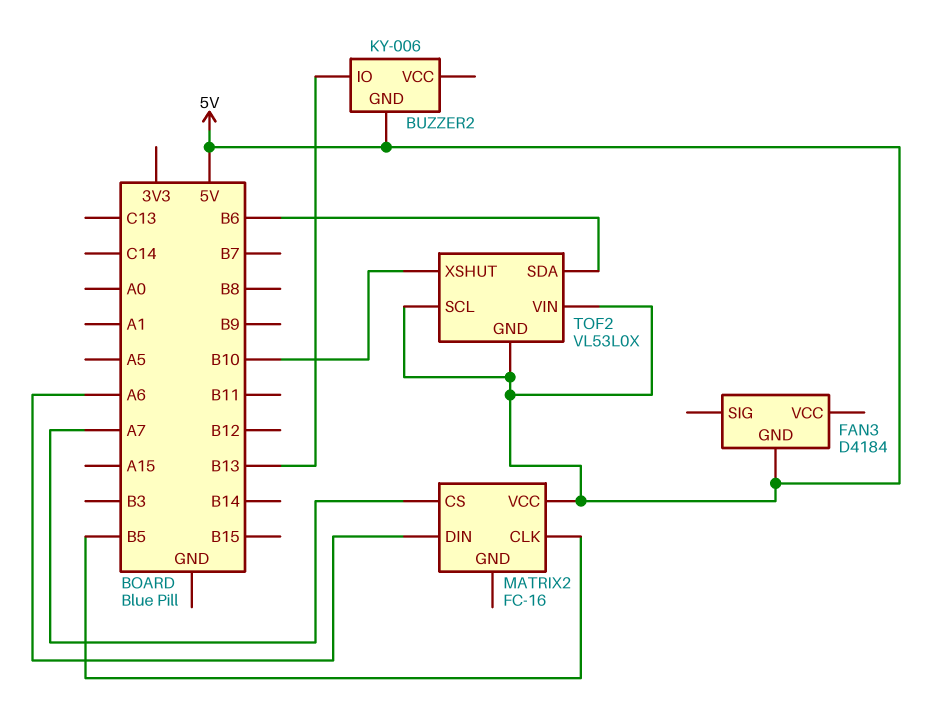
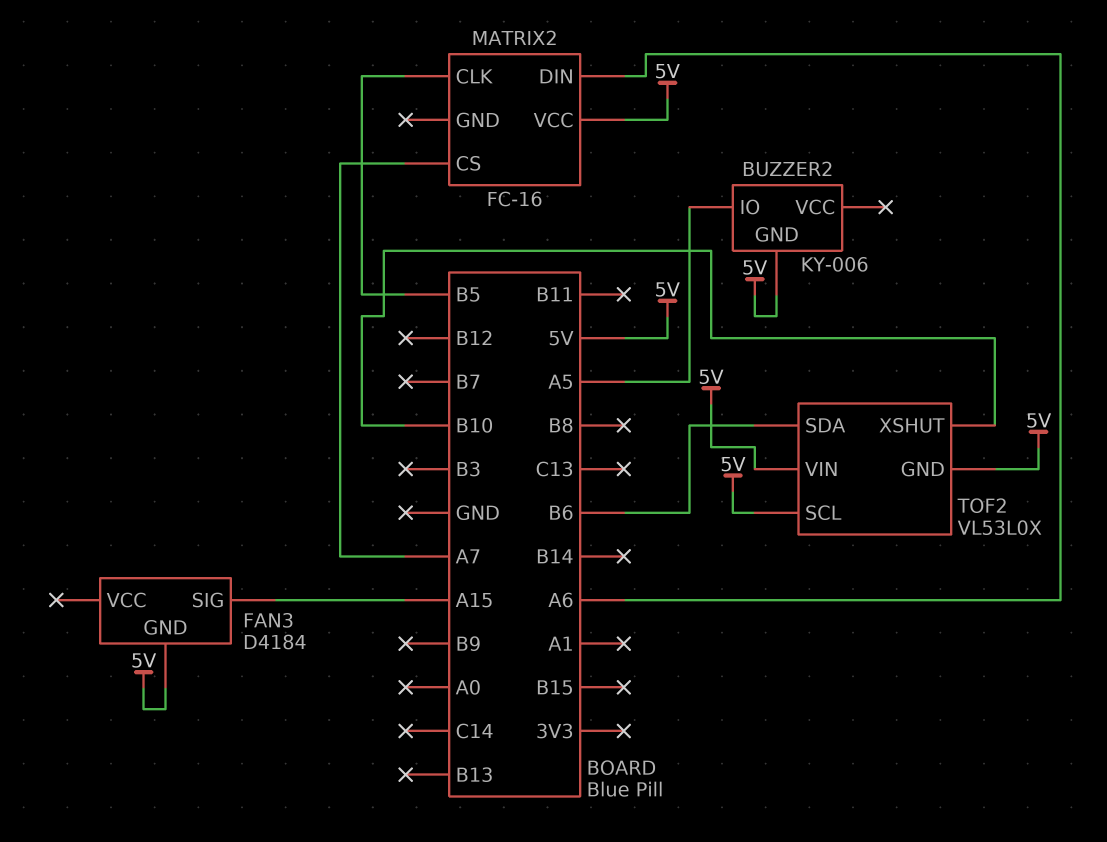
BUZZER2 pin IO: B13 -> A5
FAN3 pin SIG: none -> A15

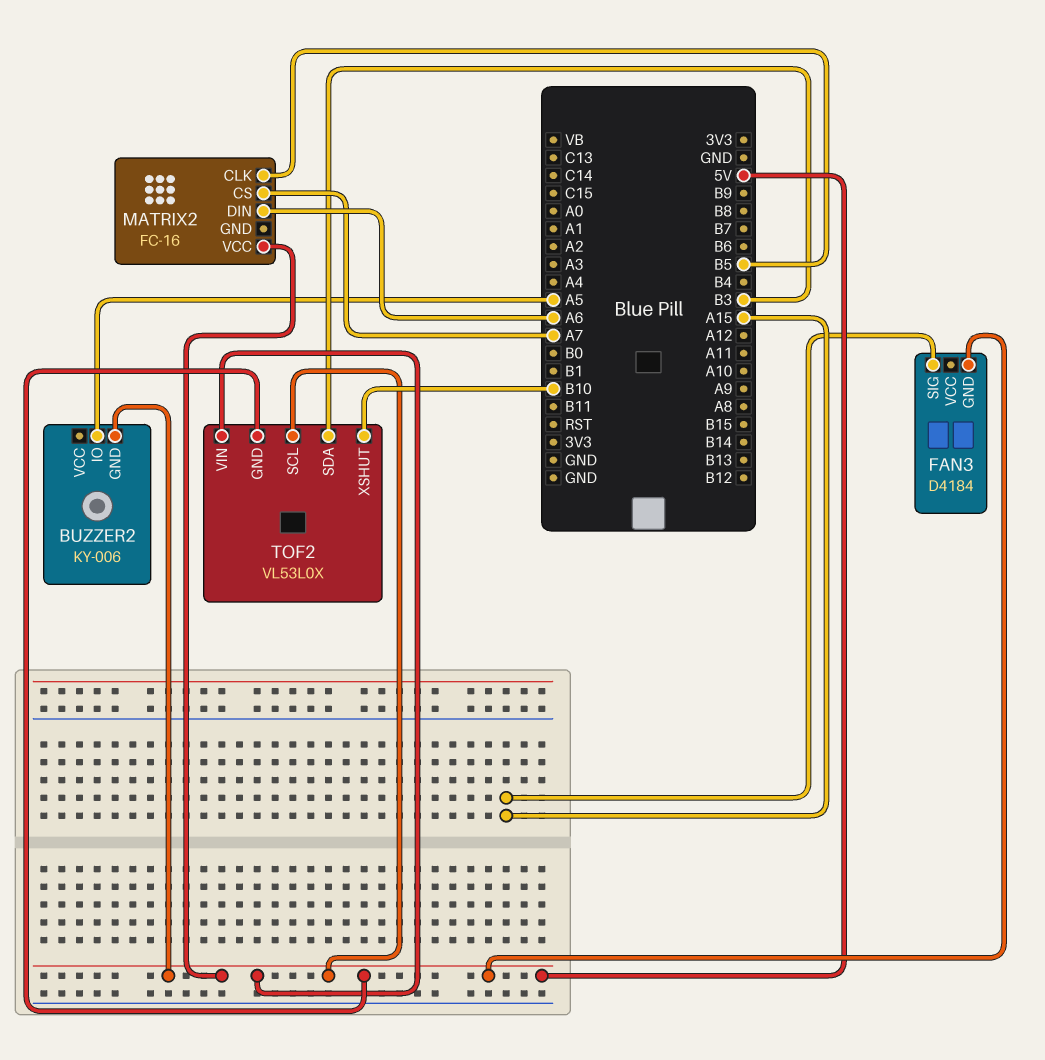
TOF2 pin SDA: B6 -> B3

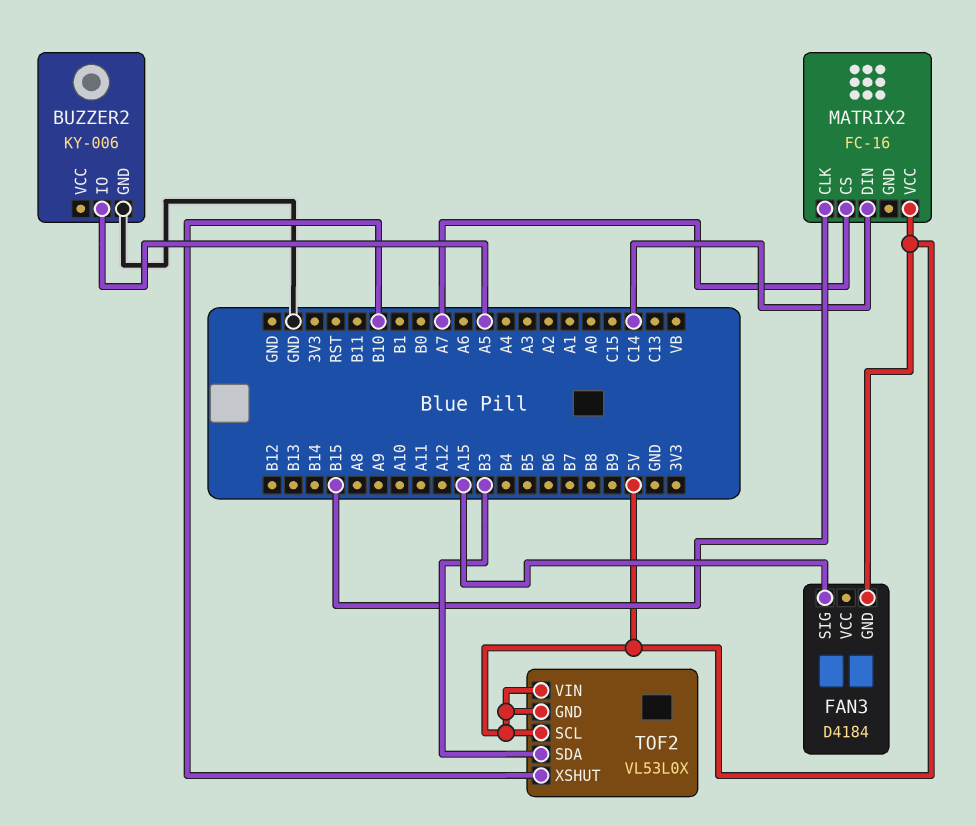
BUZZER2 pin GND: 5V -> GND
MATRIX2 pin CLK: B5 -> B15
MATRIX2 pin DIN: A6 -> C14

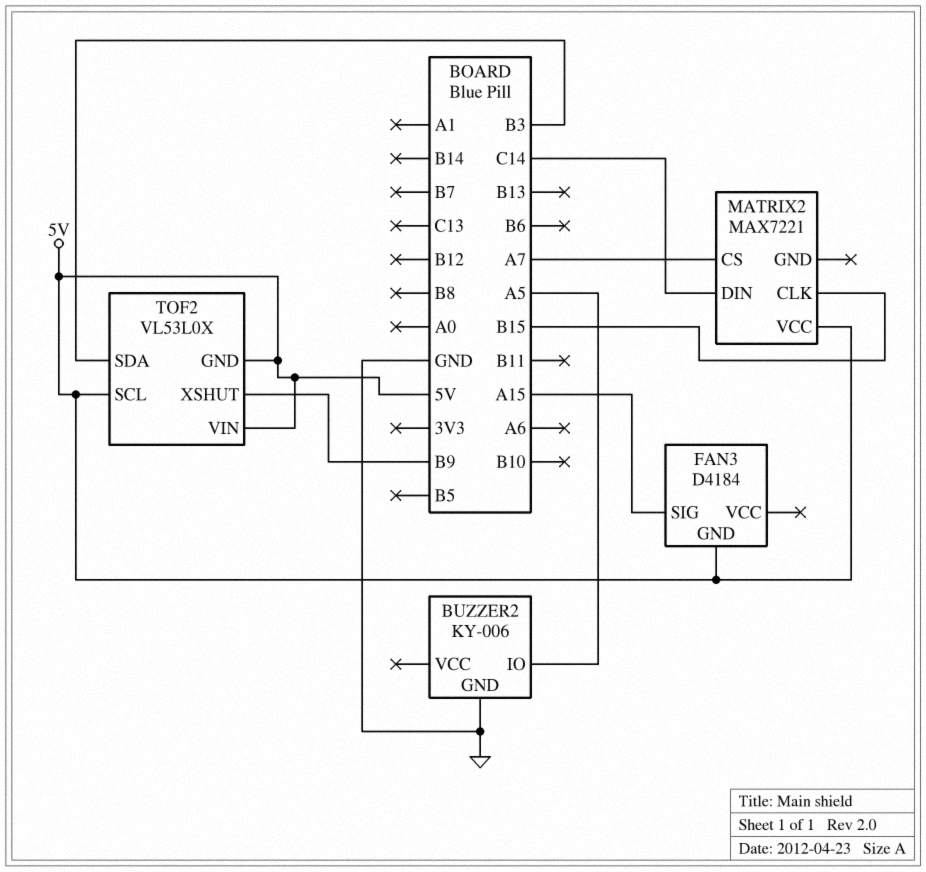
MATRIX2: FC-16 -> MAX7221
TOF2 pin XSHUT: B10 -> B9

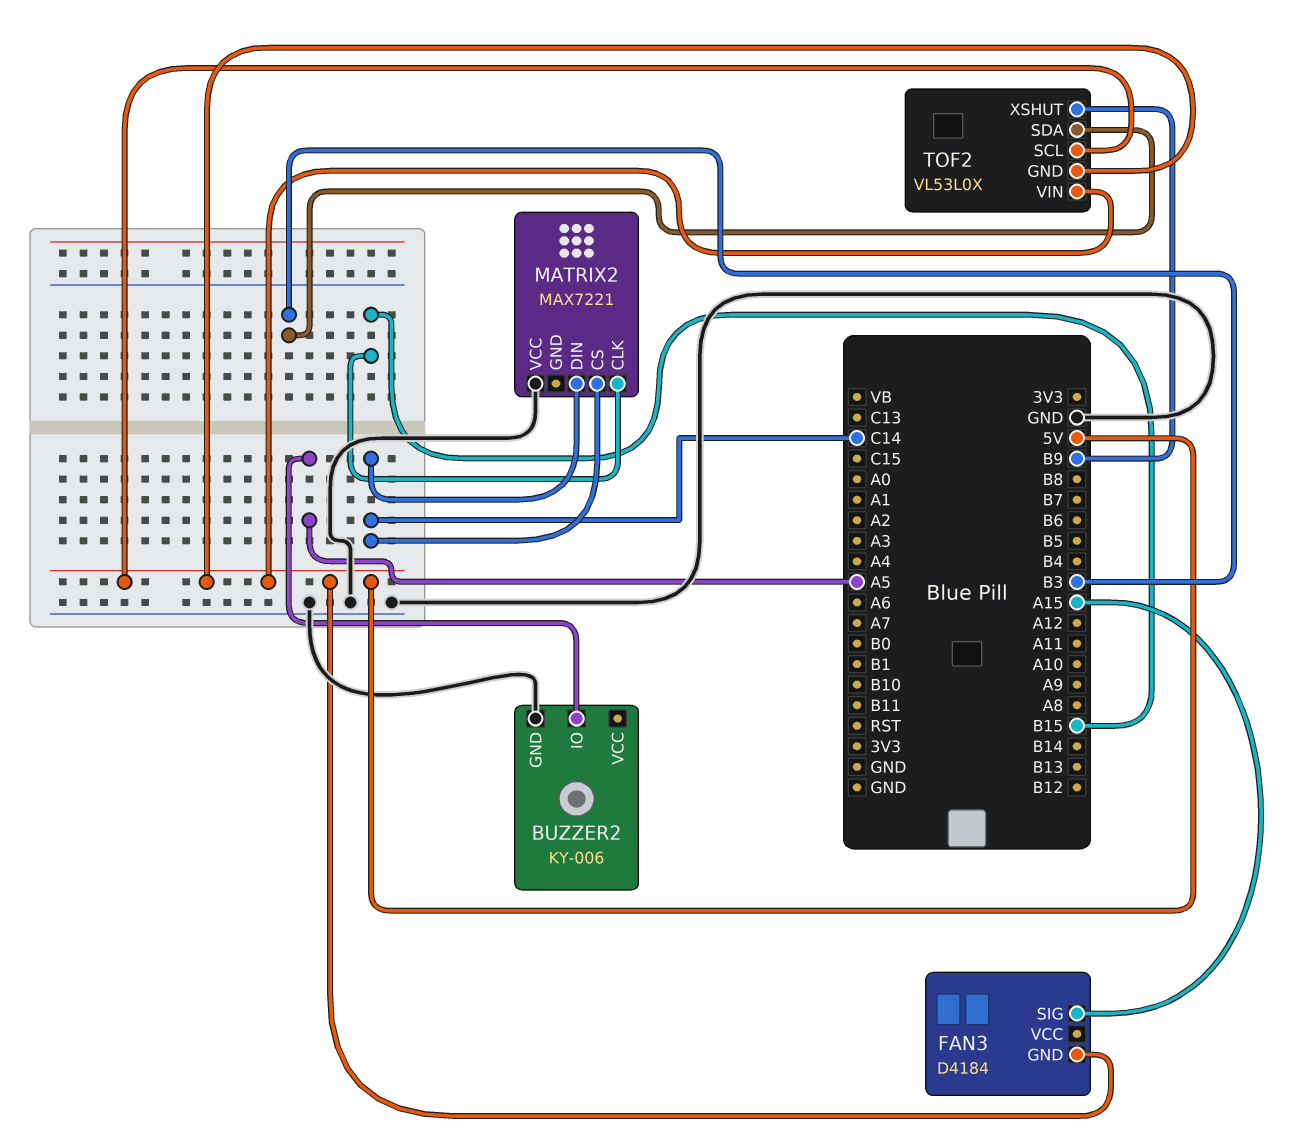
MATRIX2 pin CS: A7 -> C14
MATRIX2 pin VCC: 5V -> GND

